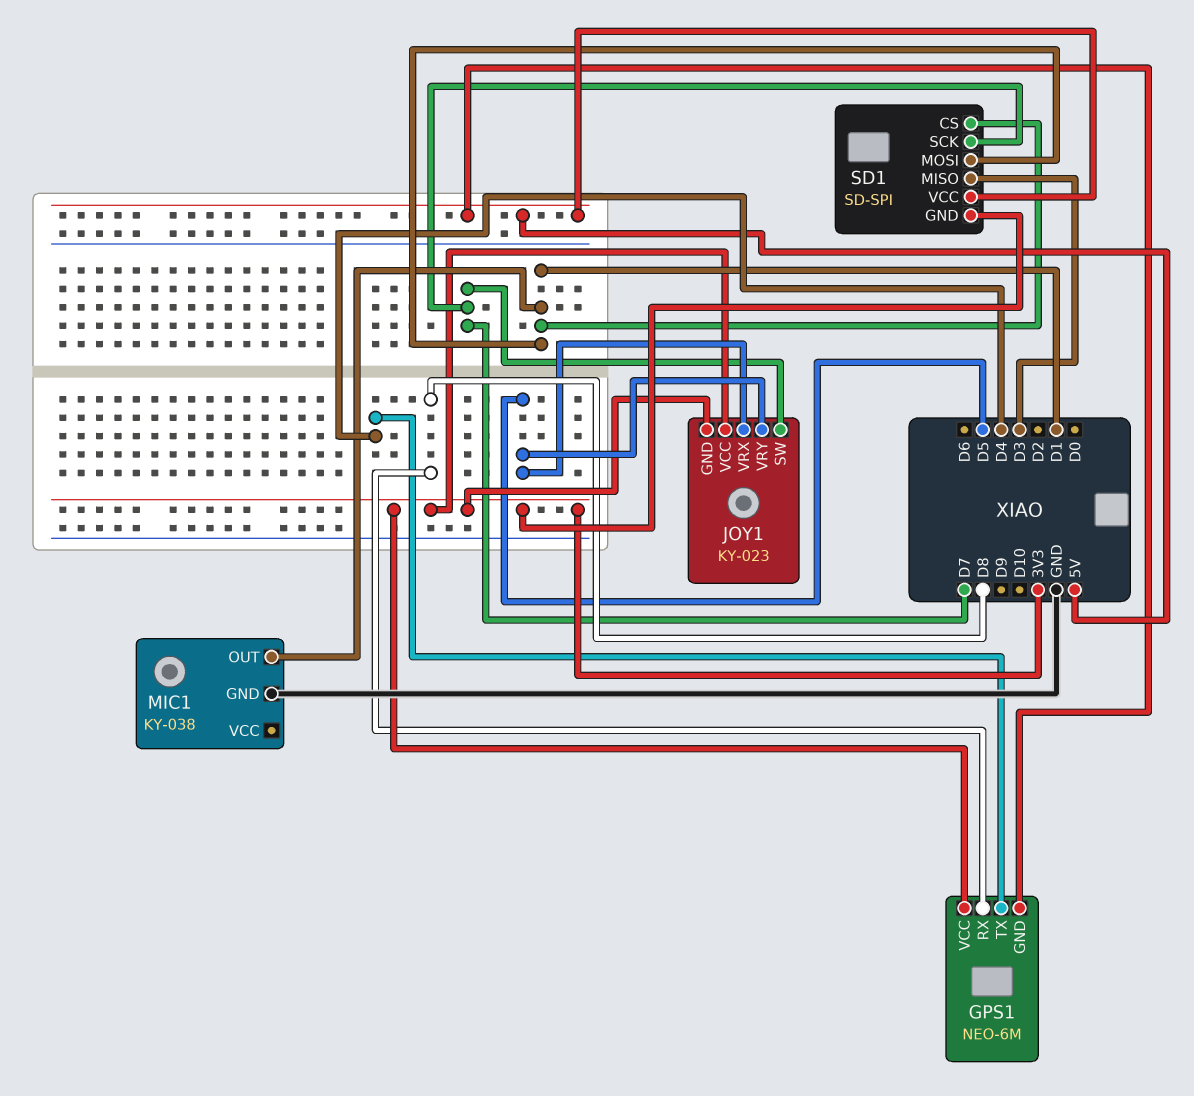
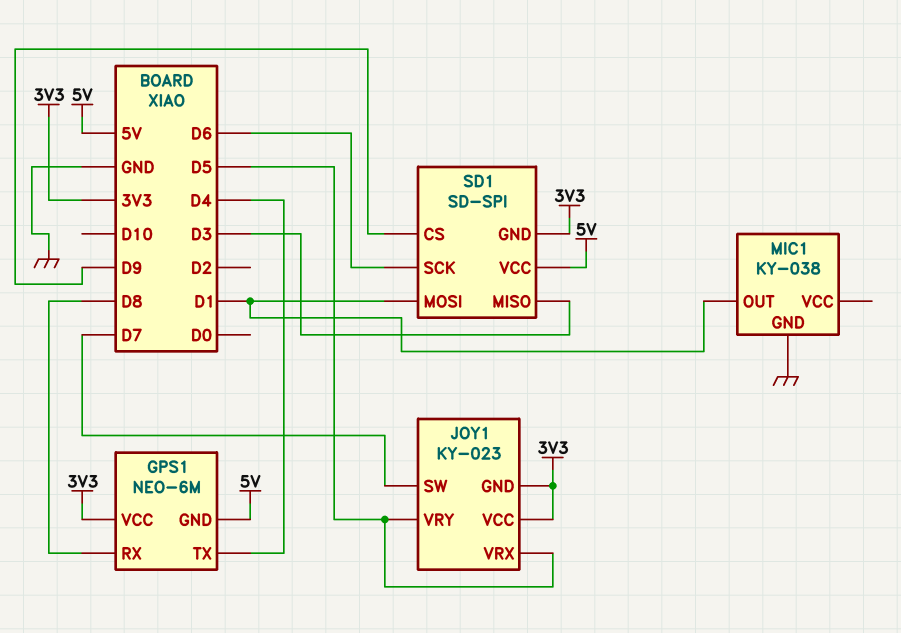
SD1 pin CS: D1 -> D9
SD1 pin SCK: D7 -> D6

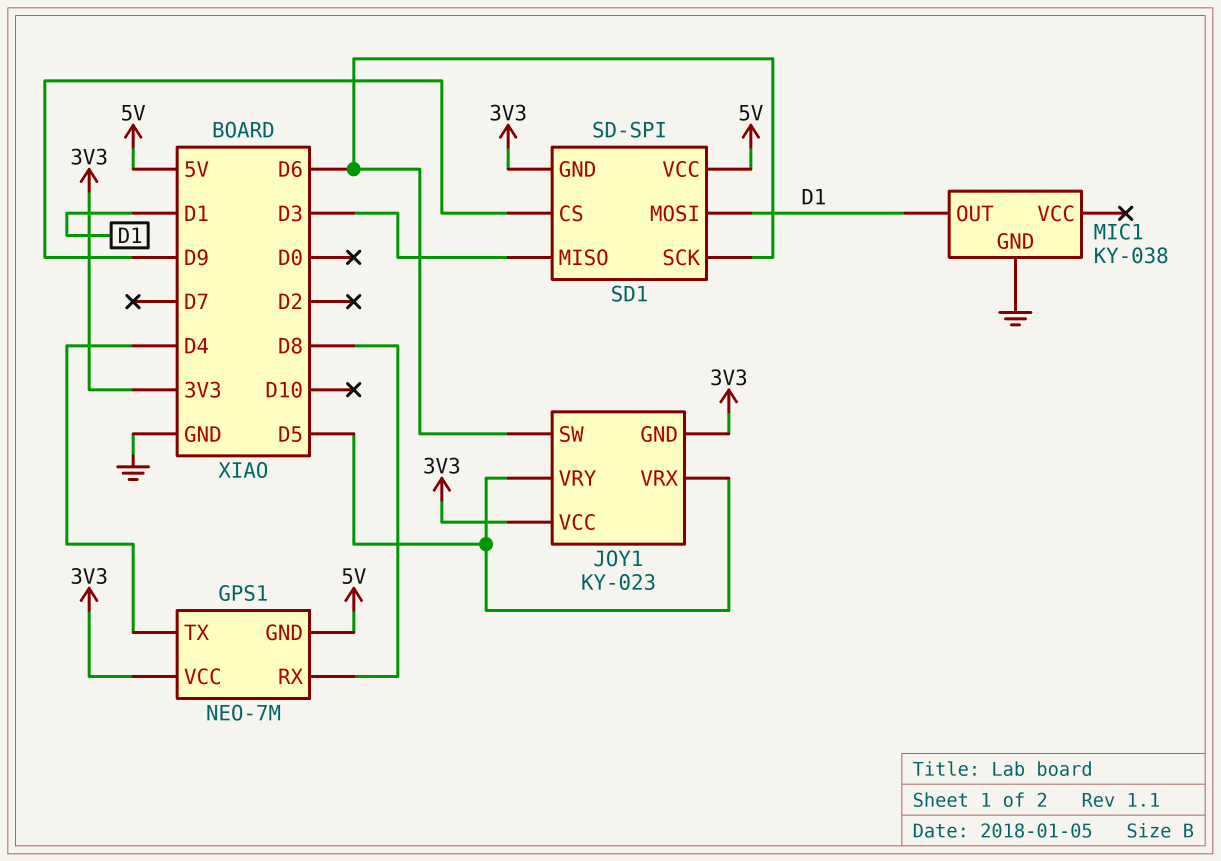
GPS1: NEO-6M -> NEO-7M
JOY1 pin SW: D7 -> D6

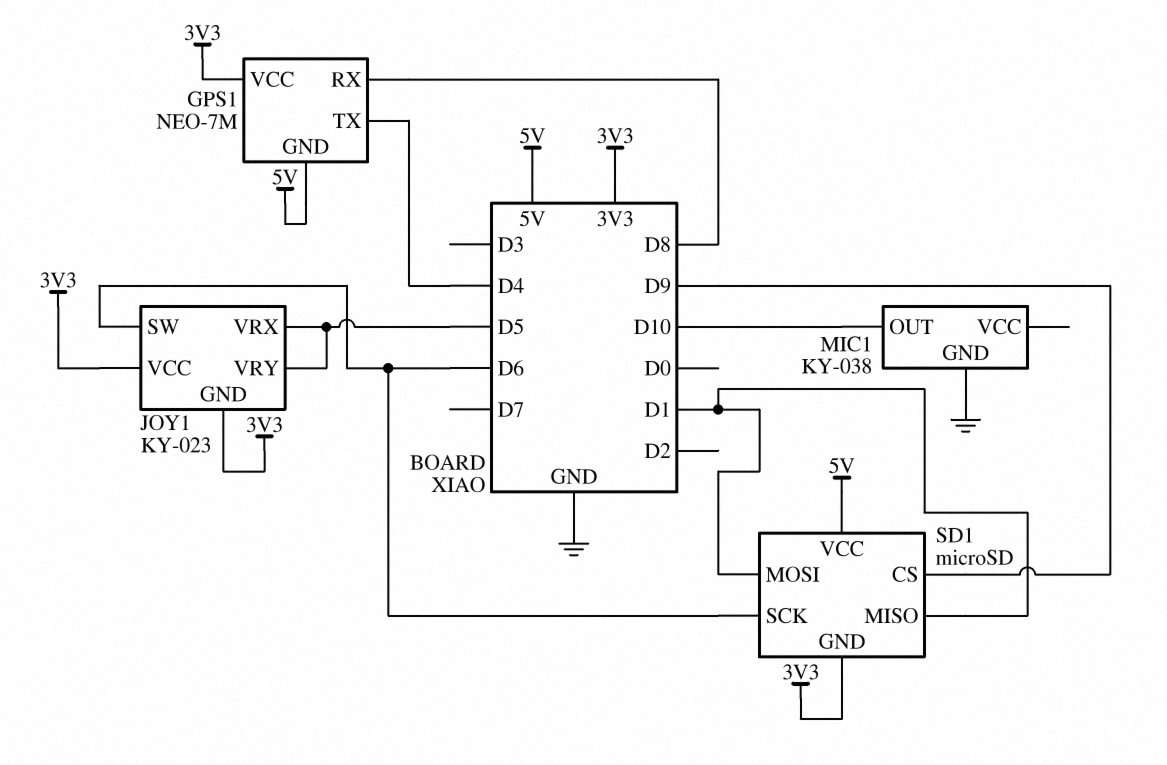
MIC1 pin OUT: D1 -> D10
SD1: SD-SPI -> microSD
SD1 pin MISO: D3 -> D1

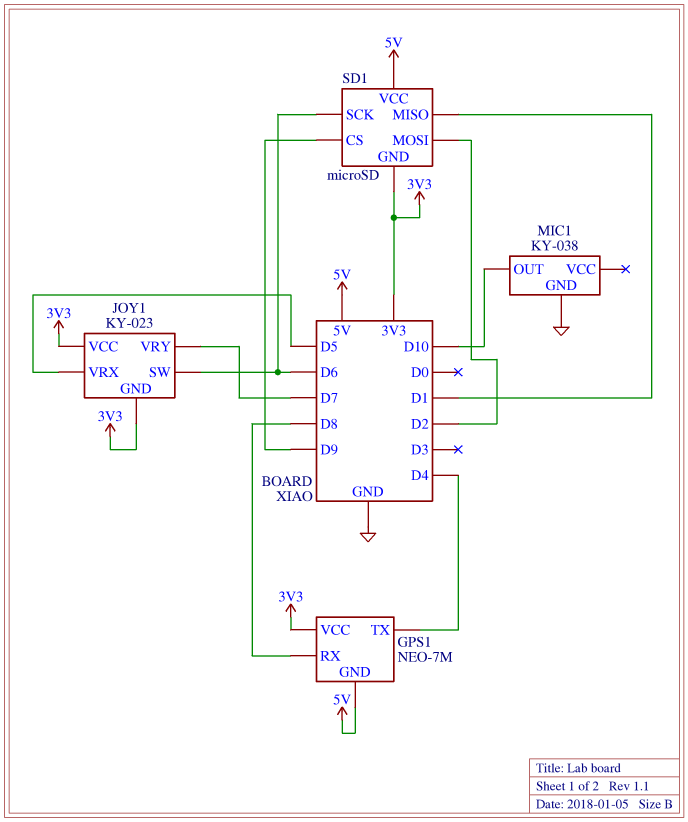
JOY1 pin VRY: D5 -> D7
SD1 pin MOSI: D1 -> D2

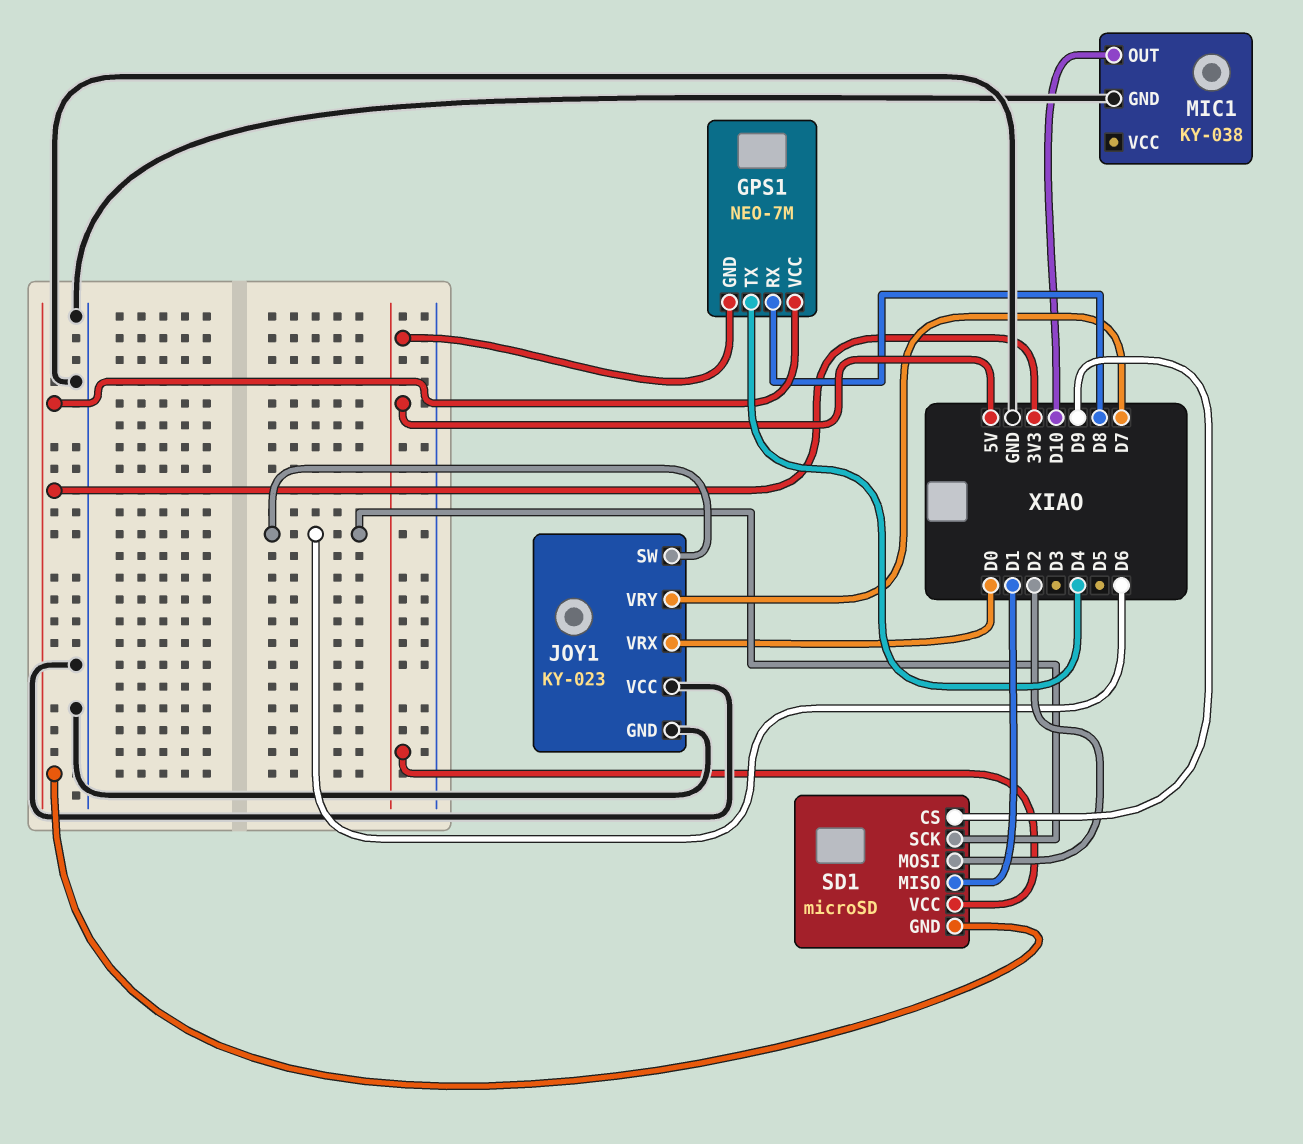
JOY1 pin GND: 3V3 -> GND
JOY1 pin VCC: 3V3 -> GND
JOY1 pin VRX: D5 -> D0

